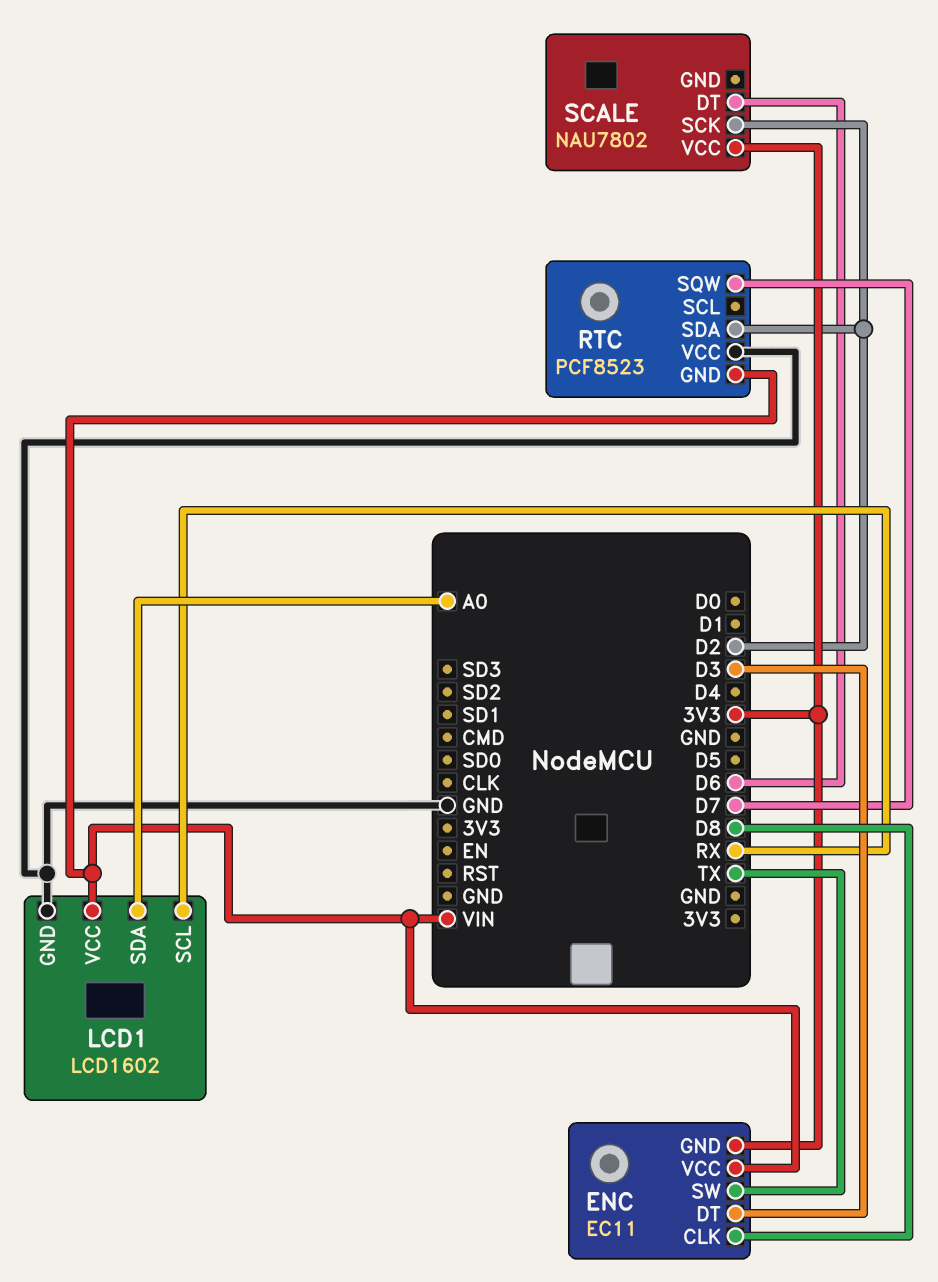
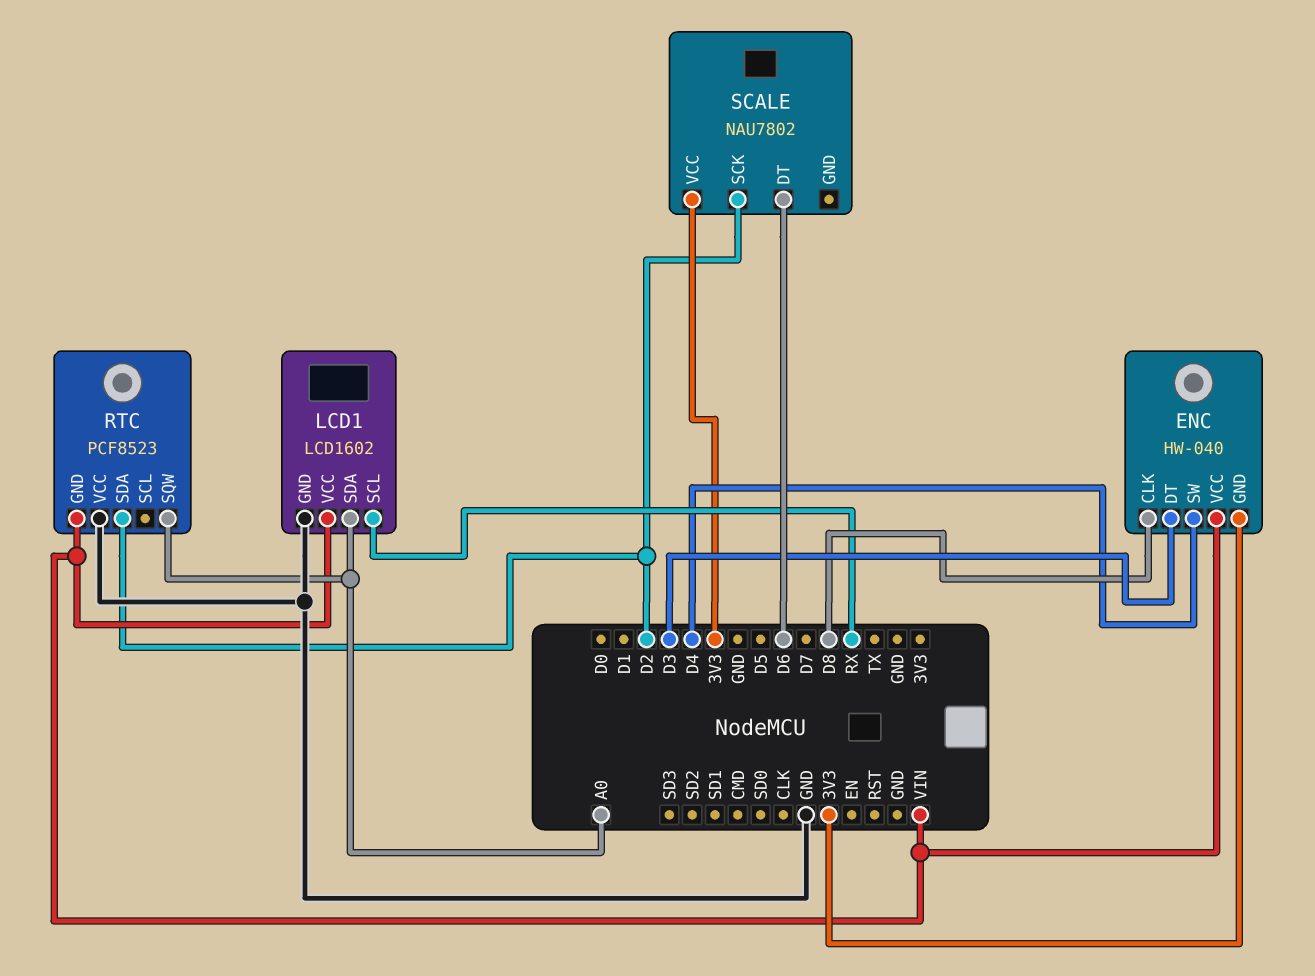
ENC: EC11 -> HW-040
ENC pin SW: TX -> D4
RTC pin SQW: D7 -> A0

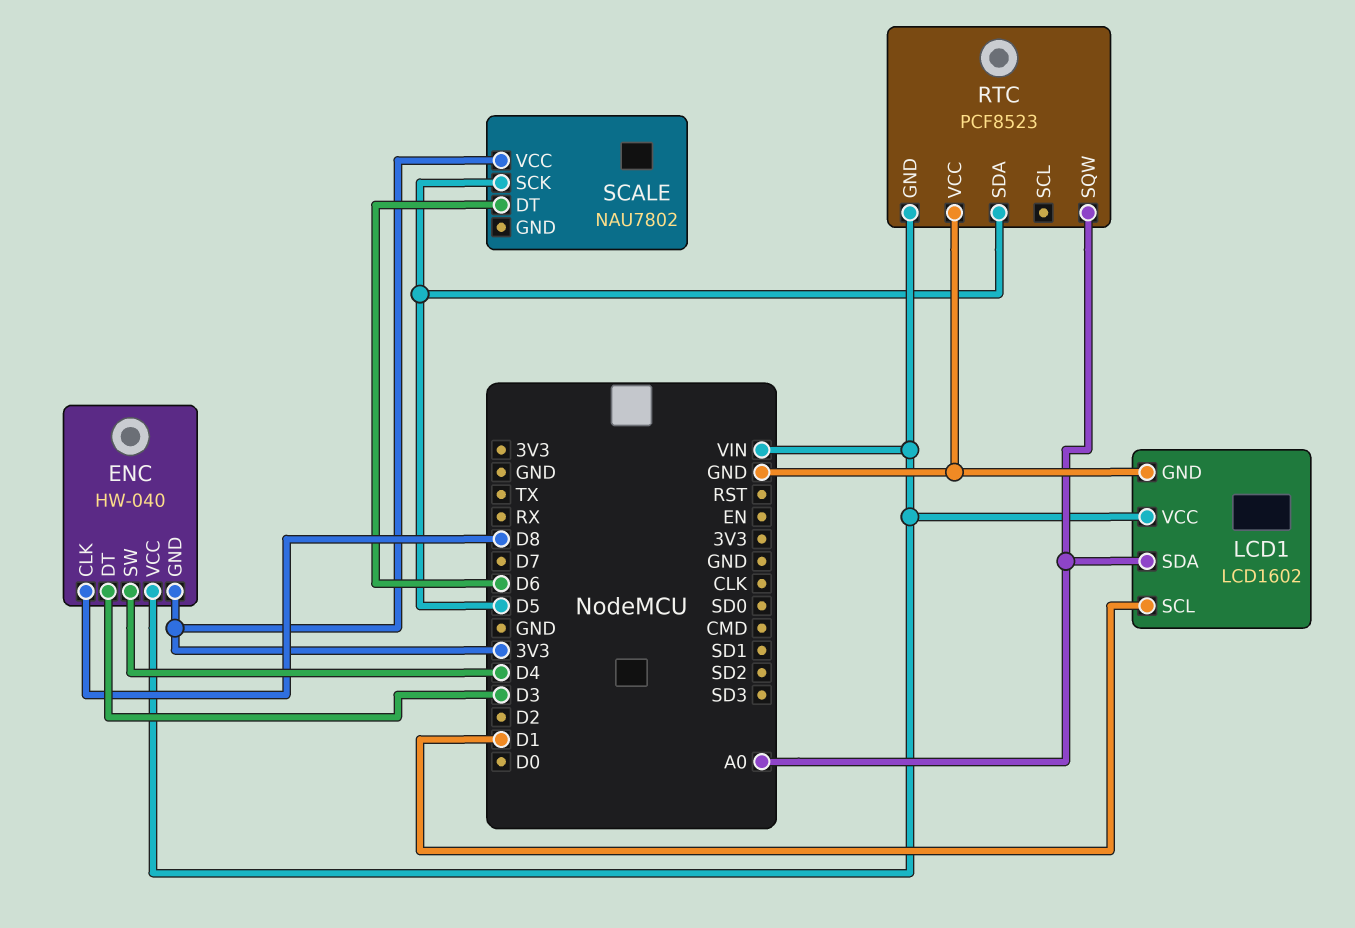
LCD1 pin SCL: RX -> D1
RTC pin SDA: D2 -> D5
SCALE pin SCK: D2 -> D5

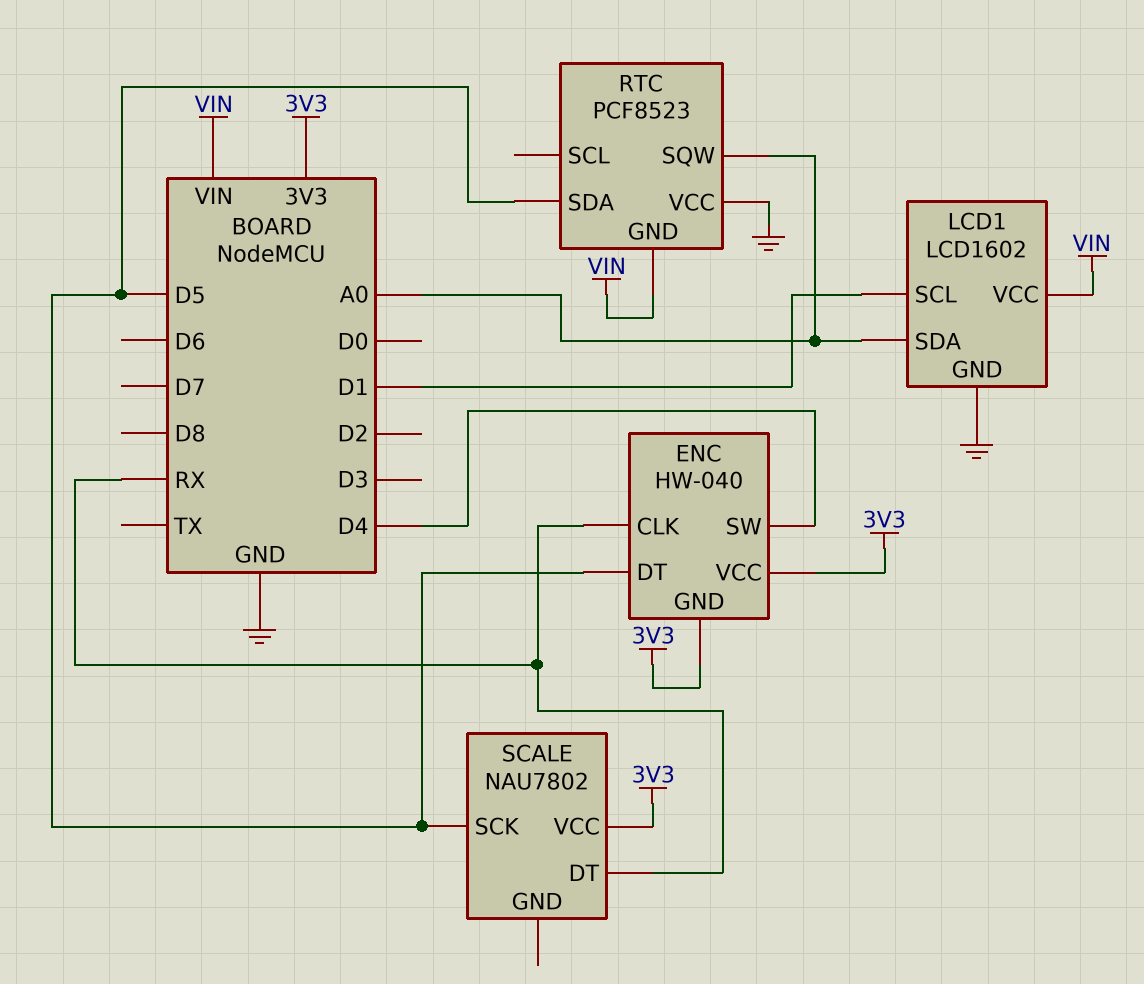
ENC pin CLK: D8 -> RX
ENC pin DT: D3 -> D5
ENC pin VCC: VIN -> 3V3
SCALE pin DT: D6 -> RX

